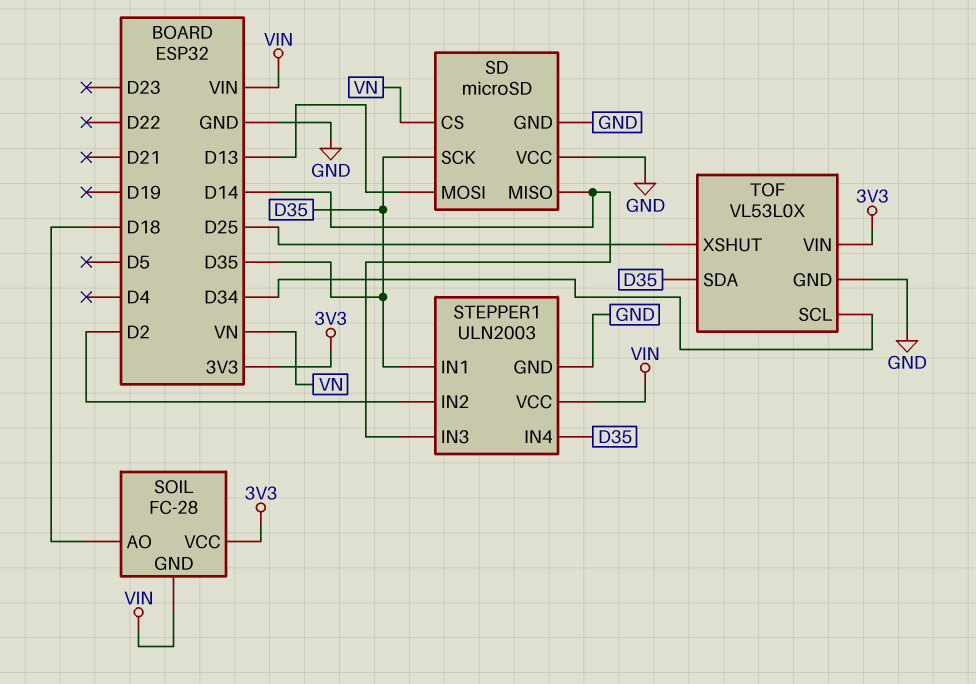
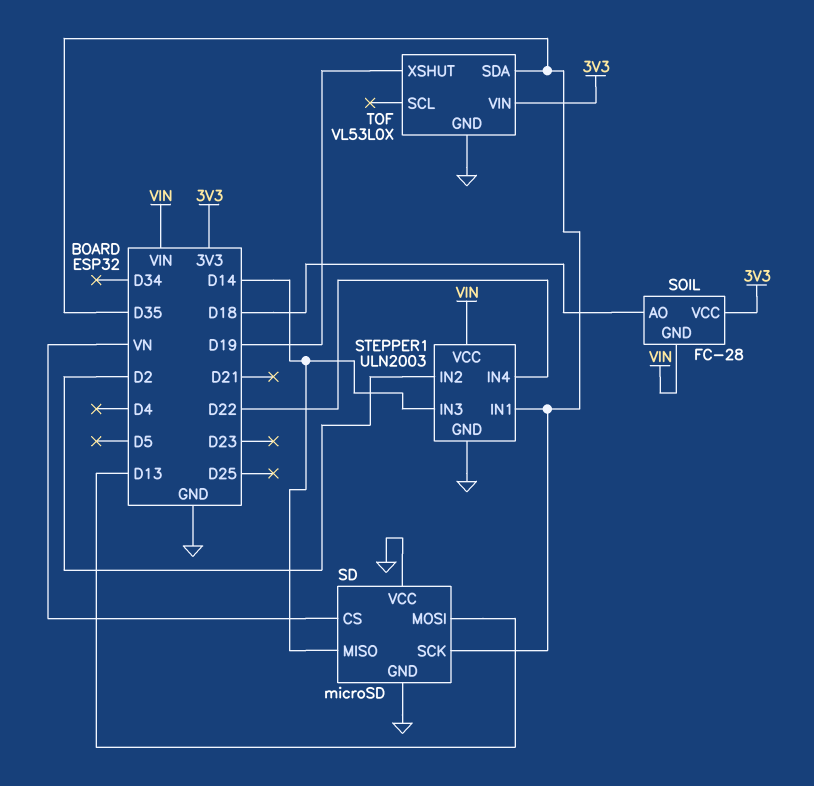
STEPPER1 pin IN4: D35 -> D22
TOF pin SCL: D34 -> none
TOF pin XSHUT: D25 -> D19

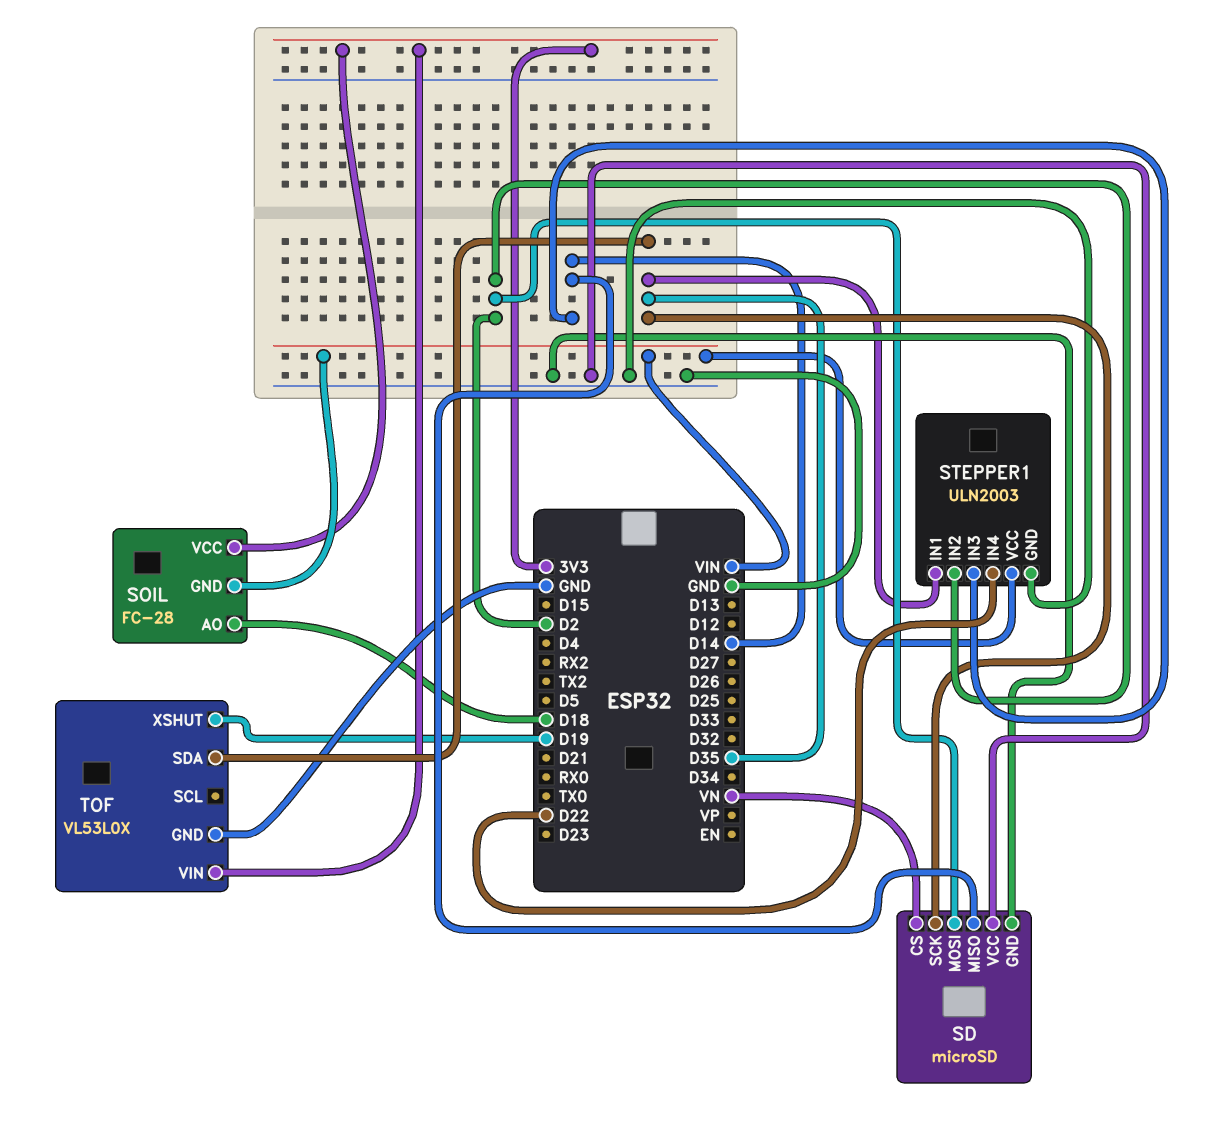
SD pin MOSI: D13 -> D2

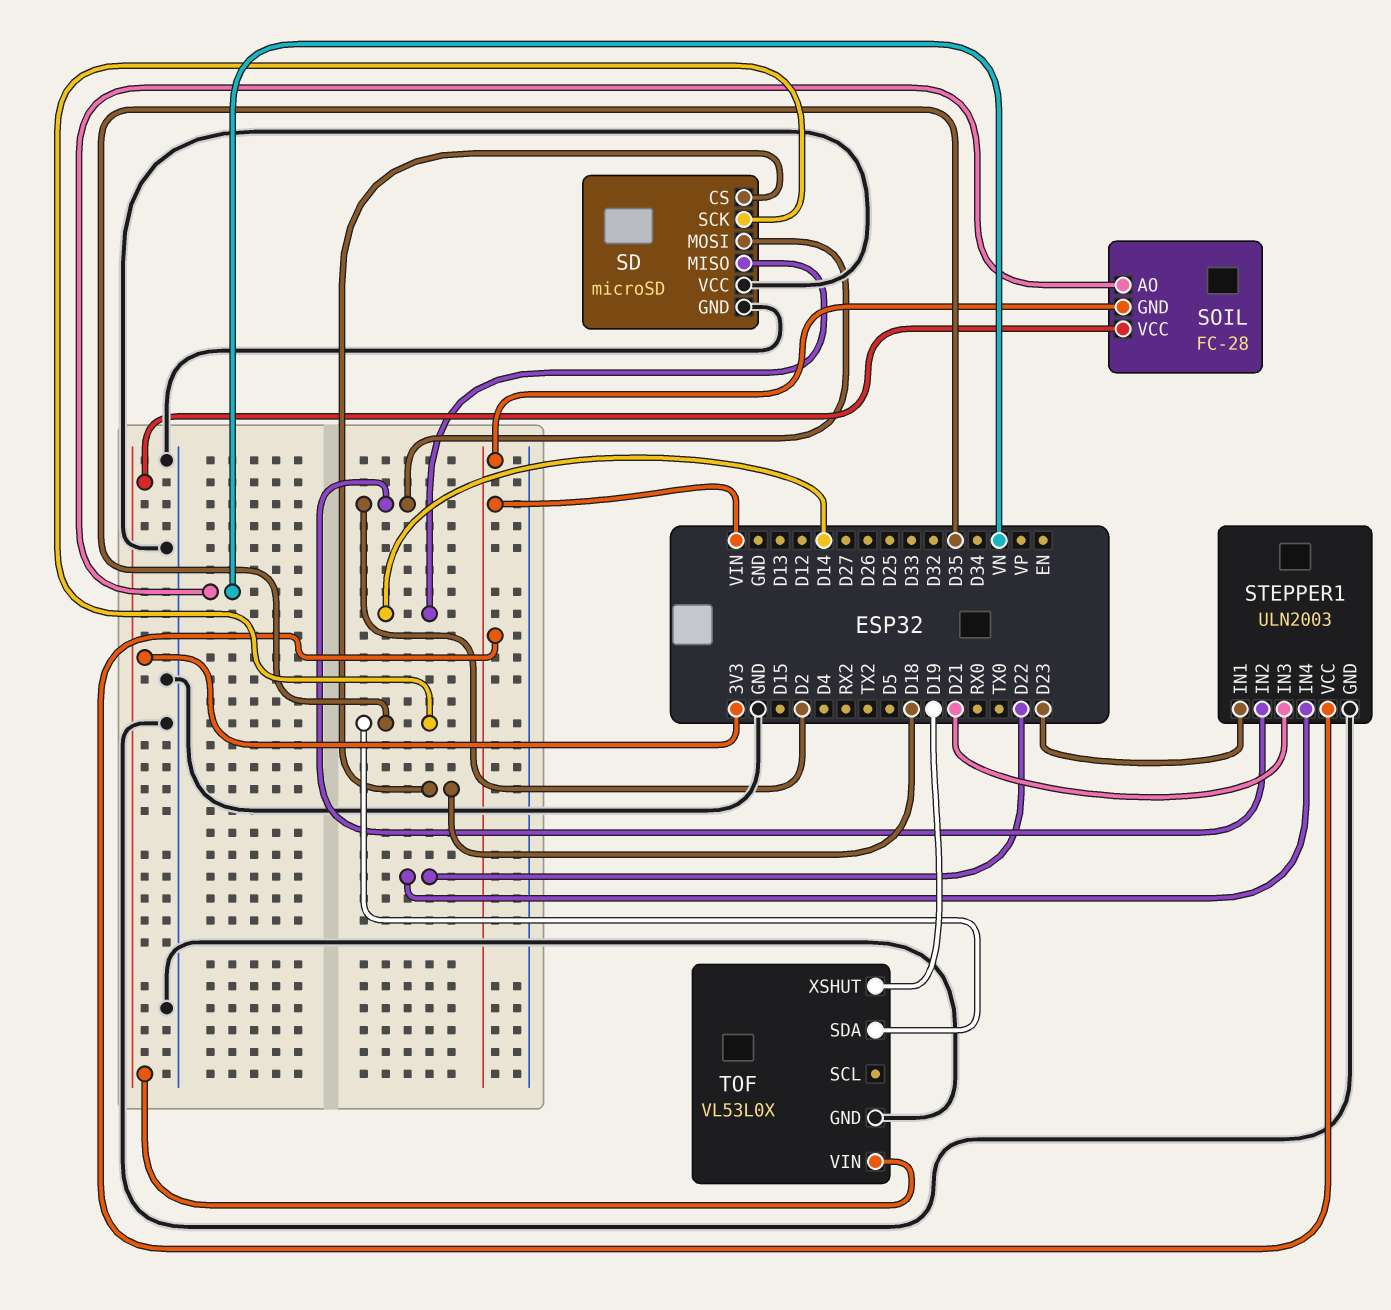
SD pin CS: VN -> D18
SOIL pin AO: D18 -> VN
STEPPER1 pin IN1: D35 -> D23
STEPPER1 pin IN3: D14 -> D21

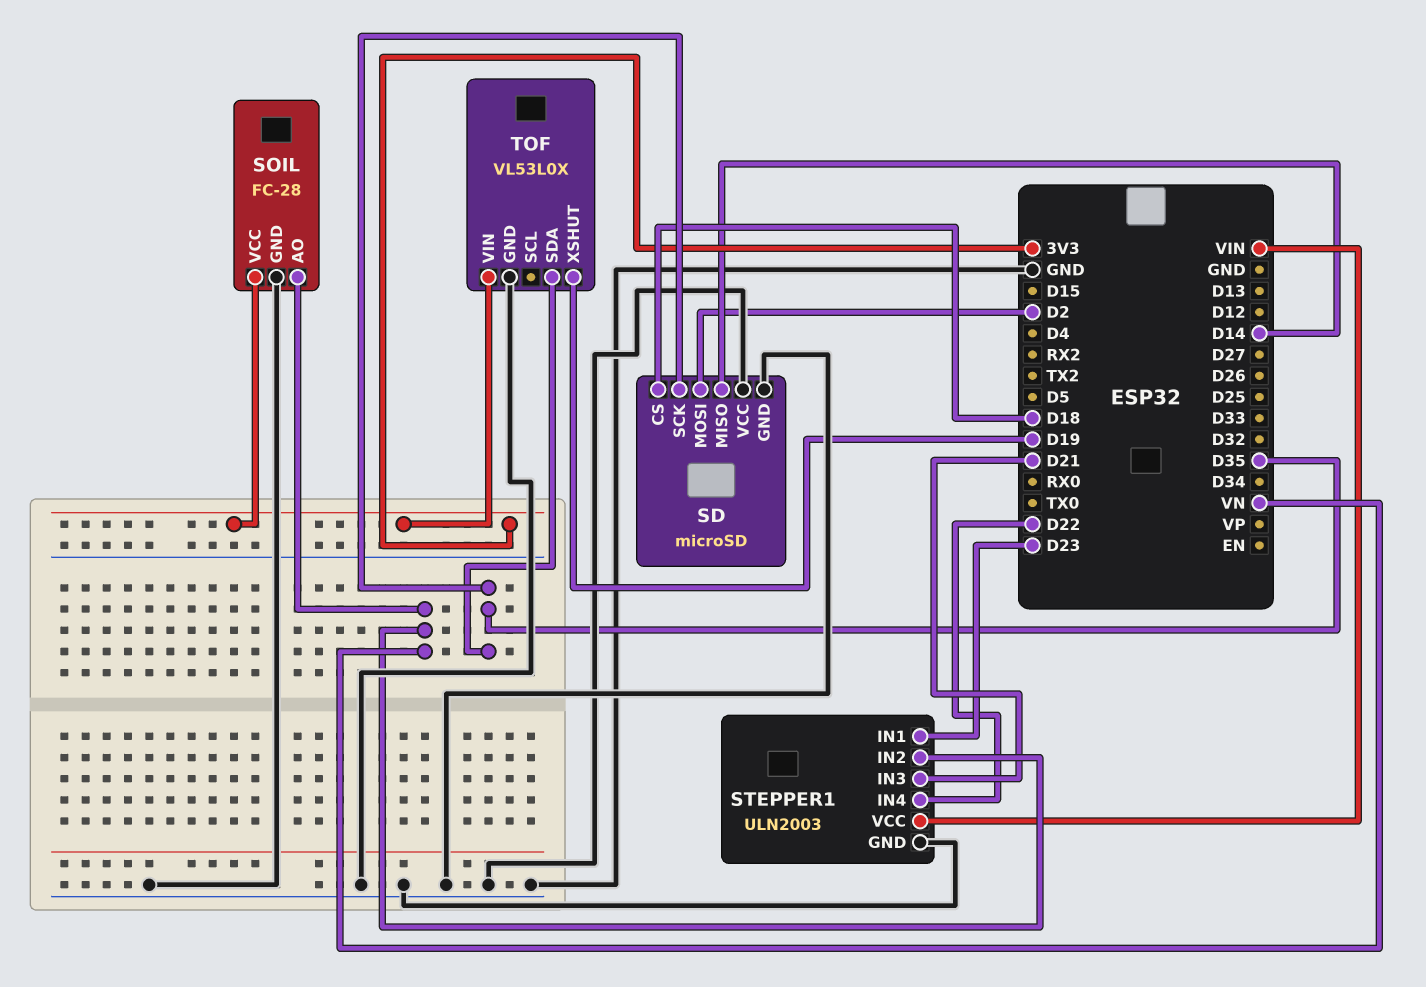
SOIL pin GND: VIN -> GND
STEPPER1 pin IN2: D2 -> VN

